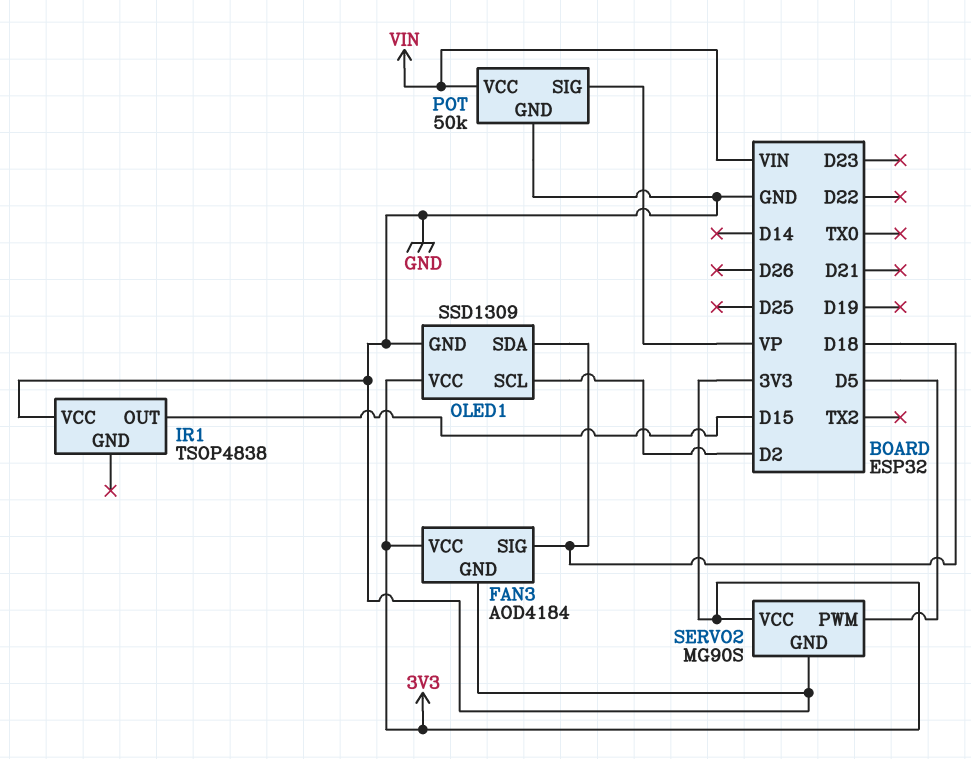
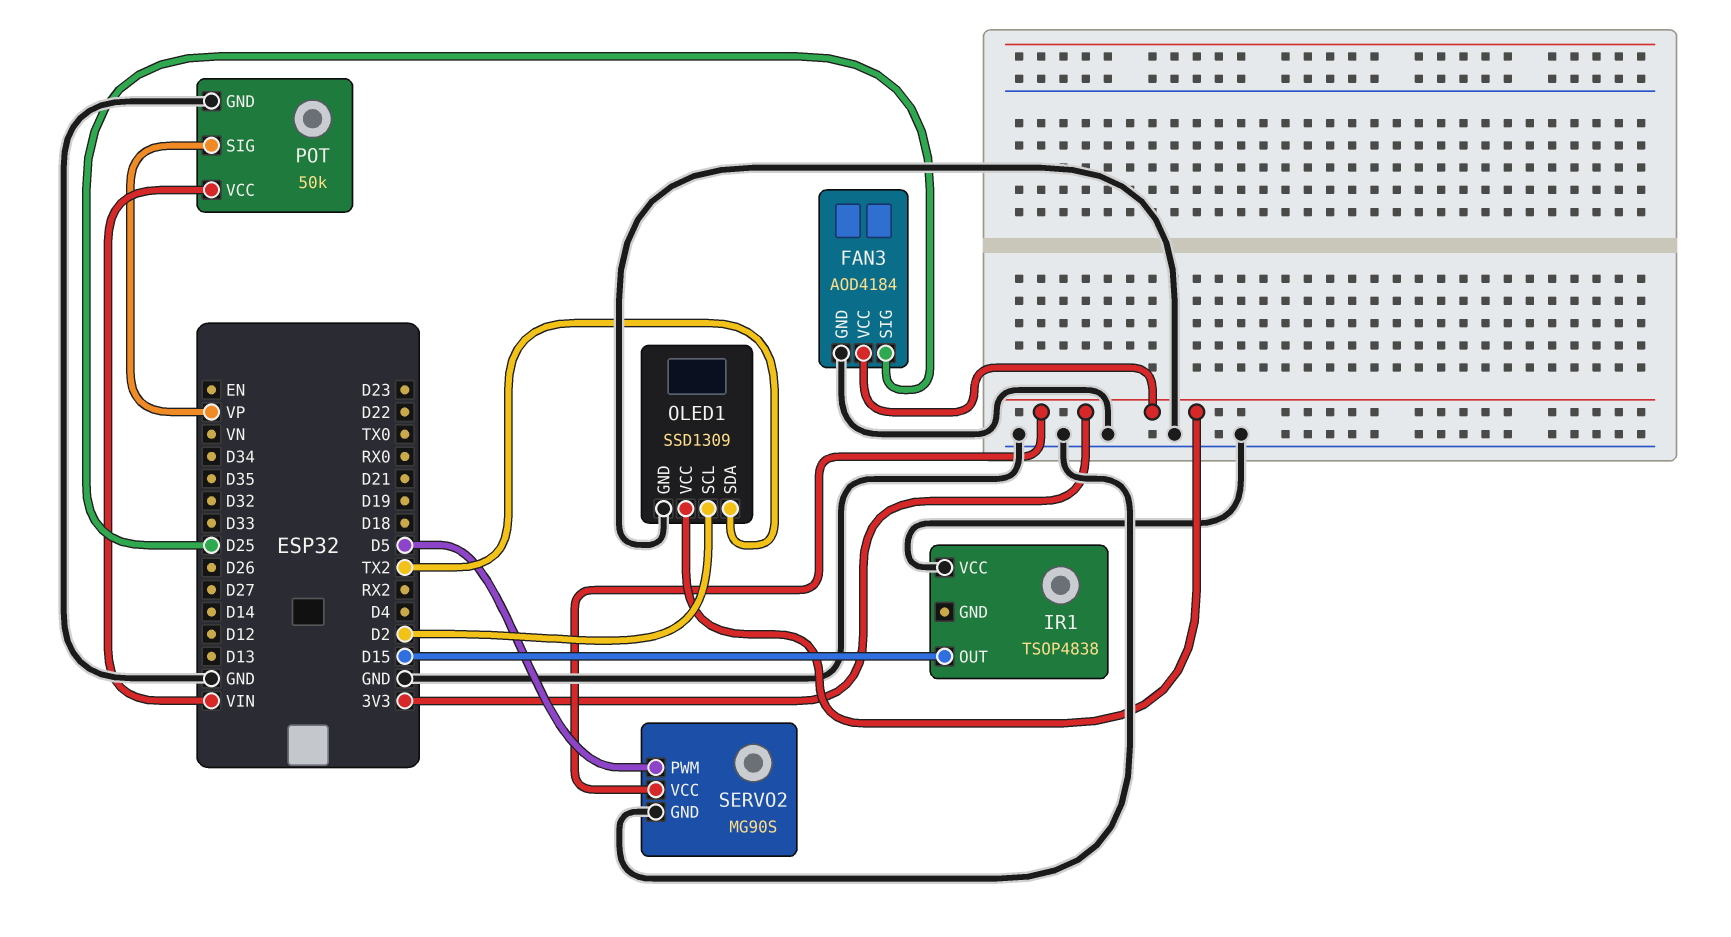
FAN3 pin SIG: D18 -> D25
OLED1 pin SDA: D18 -> TX2

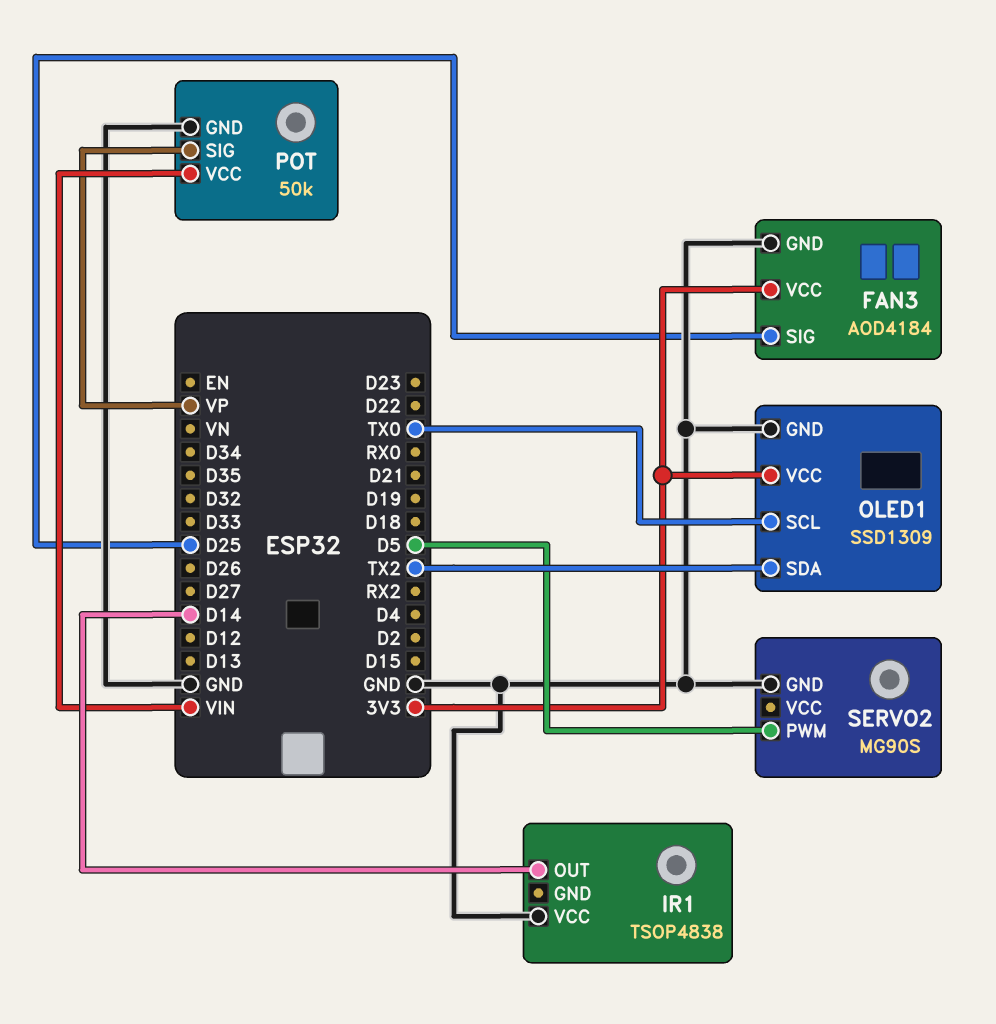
IR1 pin OUT: D15 -> D14
OLED1 pin SCL: D2 -> TX0
SERVO2 pin VCC: 3V3 -> none

